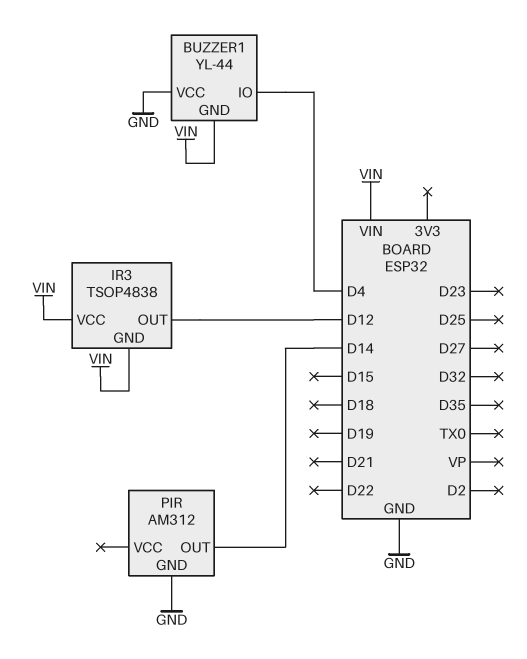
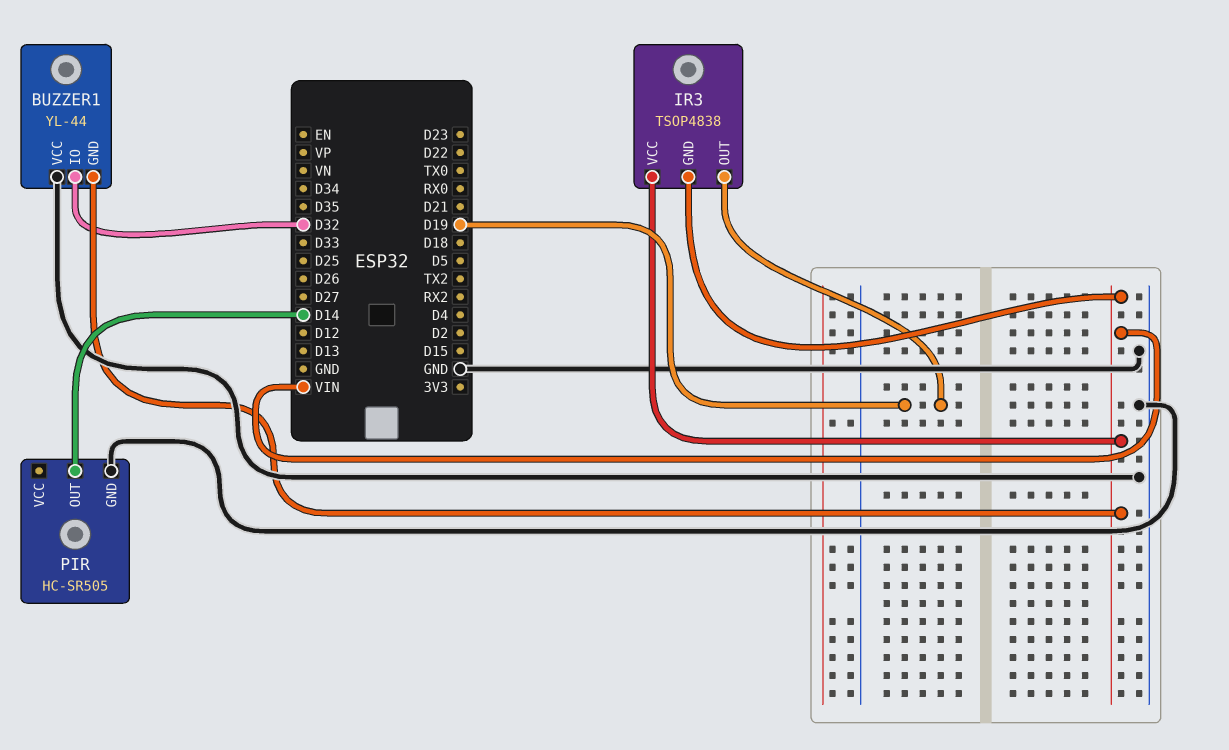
BUZZER1 pin IO: D4 -> D32
IR3 pin OUT: D12 -> D19
PIR: AM312 -> HC-SR505

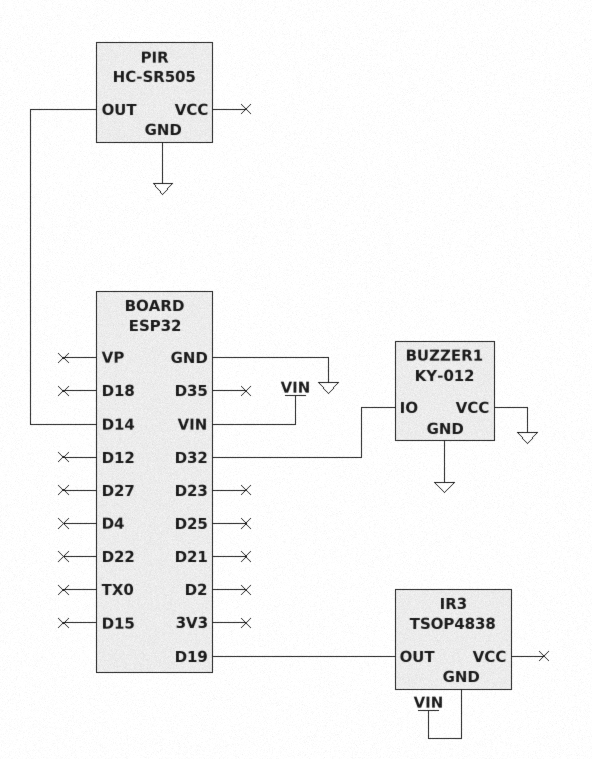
BUZZER1: YL-44 -> KY-012
BUZZER1 pin GND: VIN -> GND
IR3 pin VCC: VIN -> none

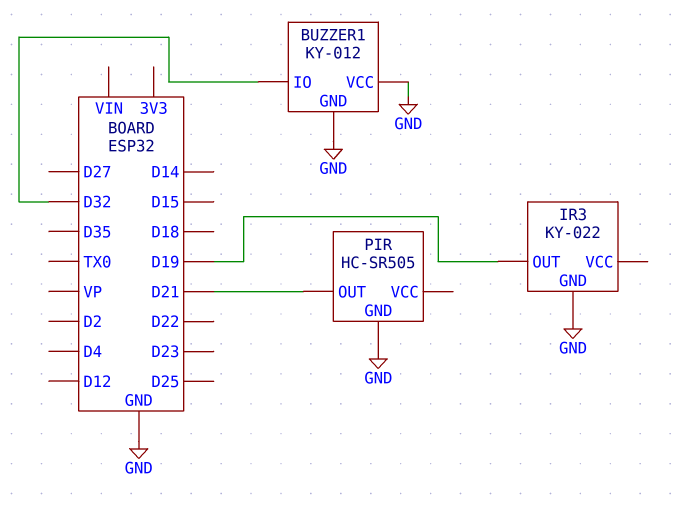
IR3: TSOP4838 -> KY-022
IR3 pin GND: VIN -> GND
PIR pin OUT: D14 -> D21

